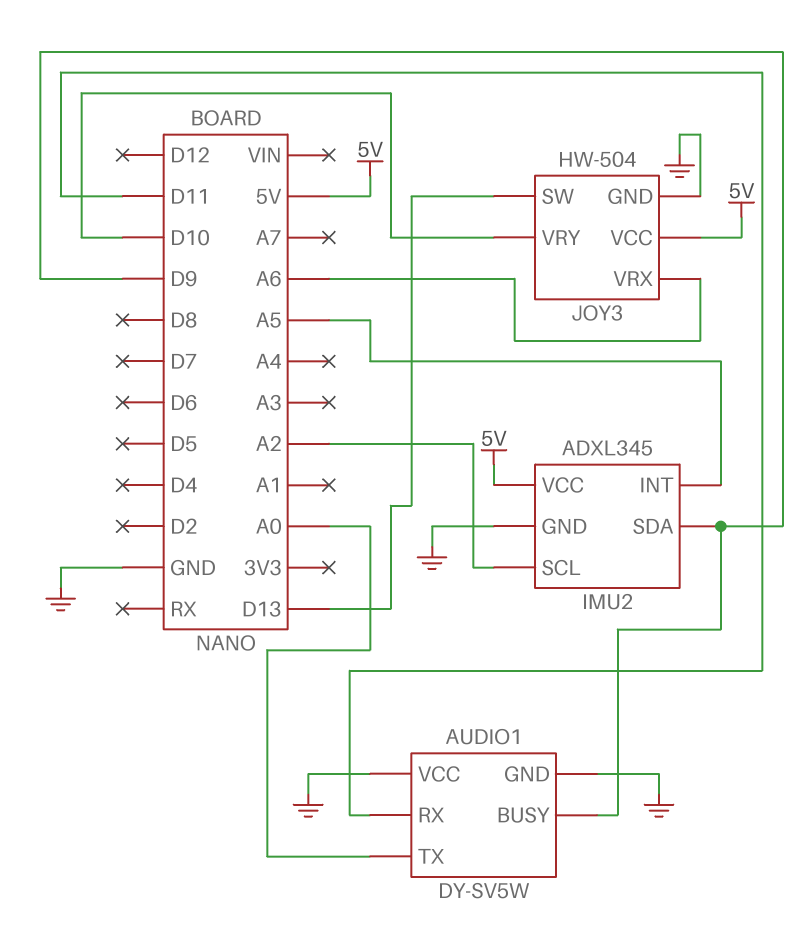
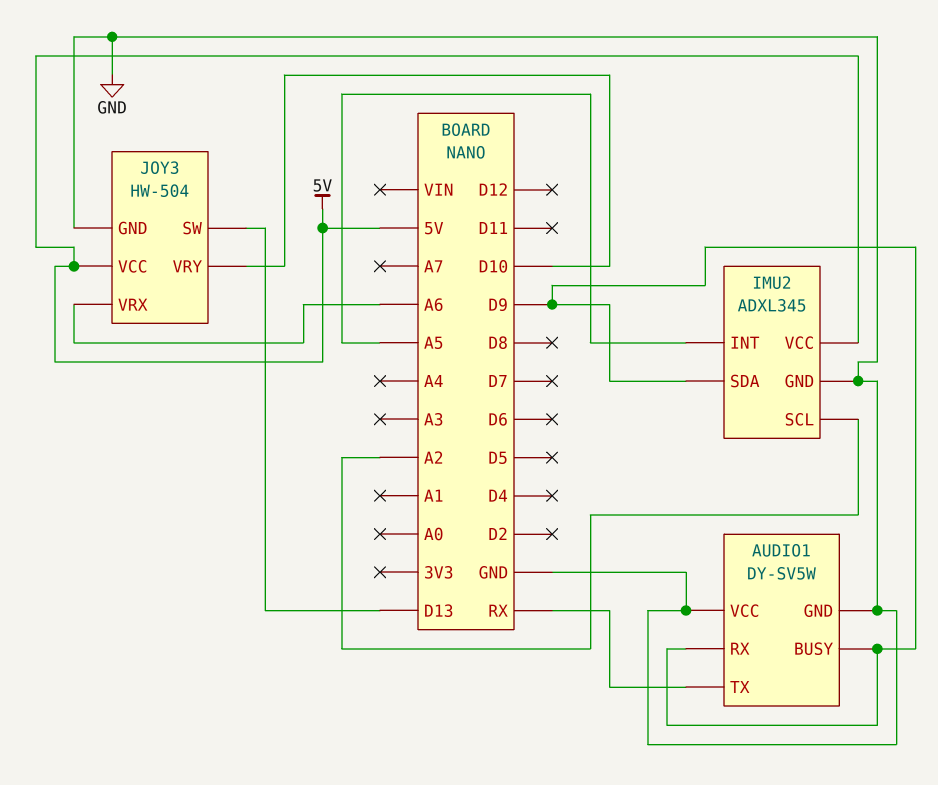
AUDIO1 pin RX: D11 -> D9
AUDIO1 pin TX: A0 -> RX

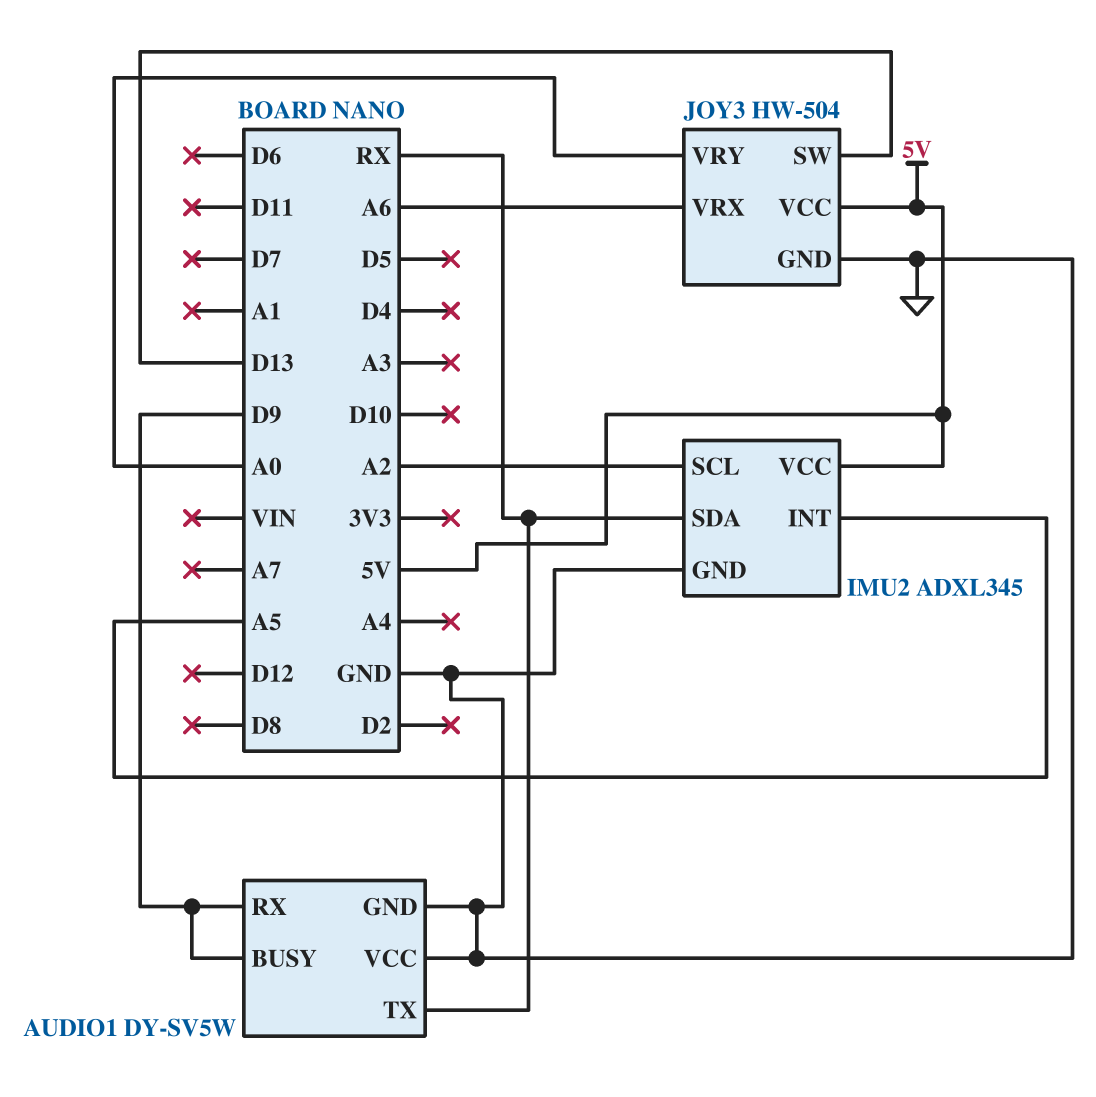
IMU2 pin SDA: D9 -> RX
JOY3 pin VRY: D10 -> A0

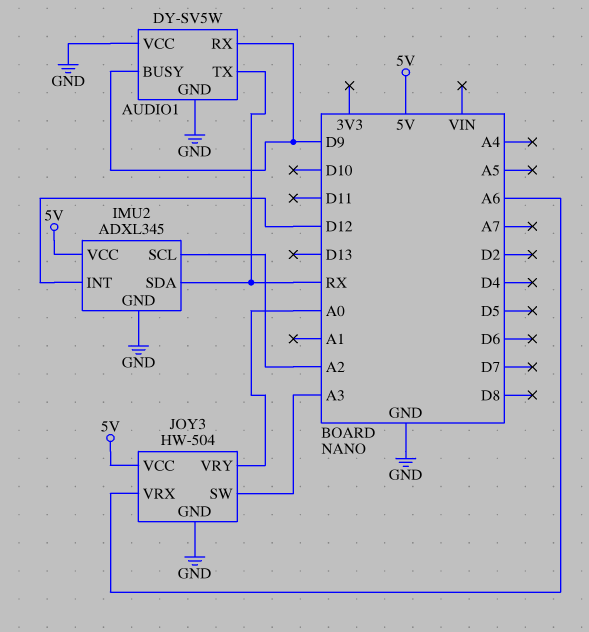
IMU2 pin INT: A5 -> D12
JOY3 pin SW: D13 -> A3

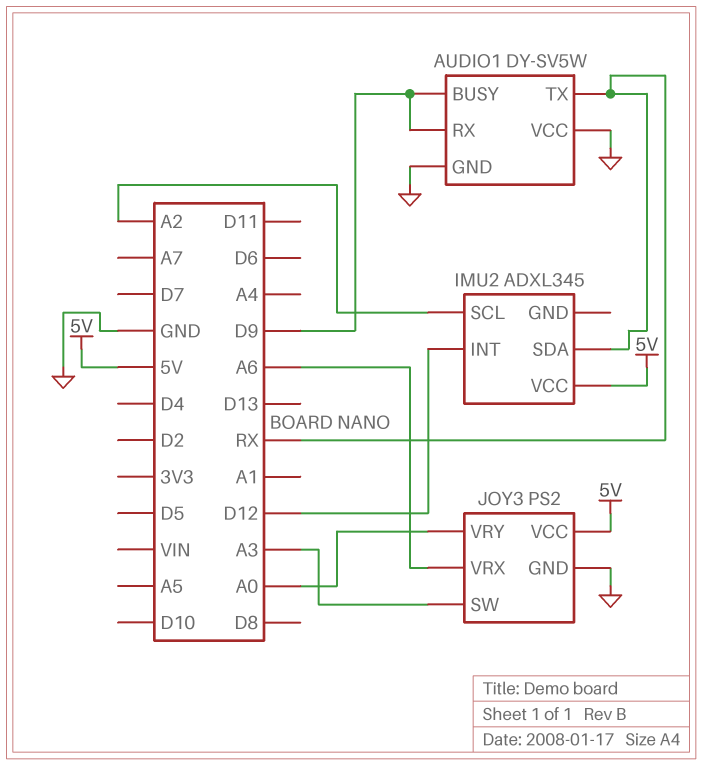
IMU2 pin GND: GND -> none
JOY3: HW-504 -> PS2

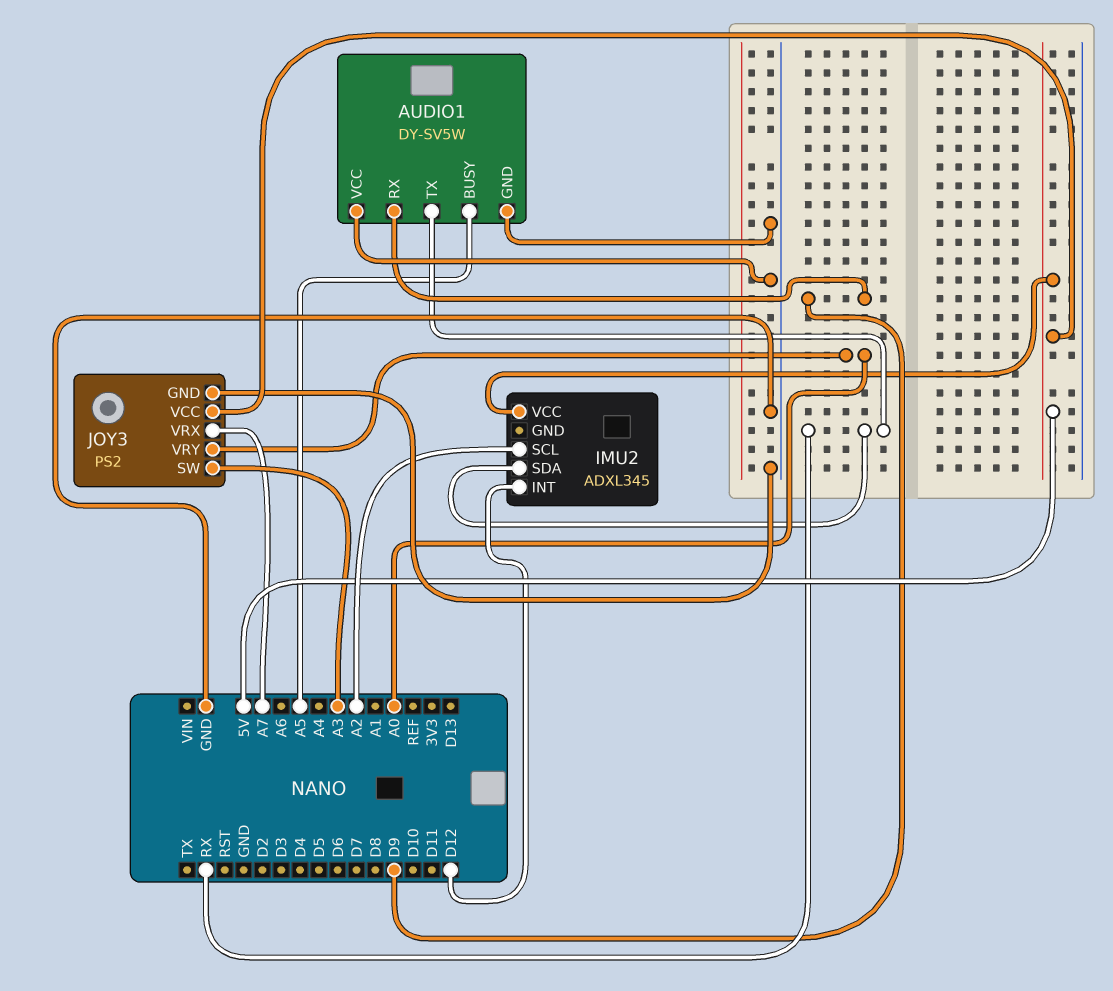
AUDIO1 pin BUSY: D9 -> A5
JOY3 pin VRX: A6 -> A7

